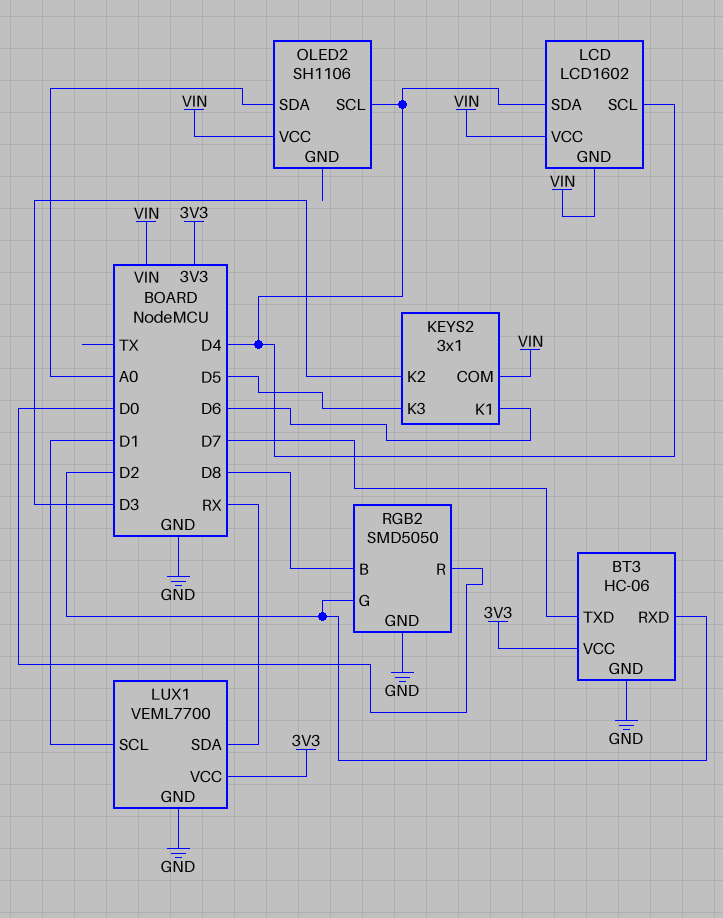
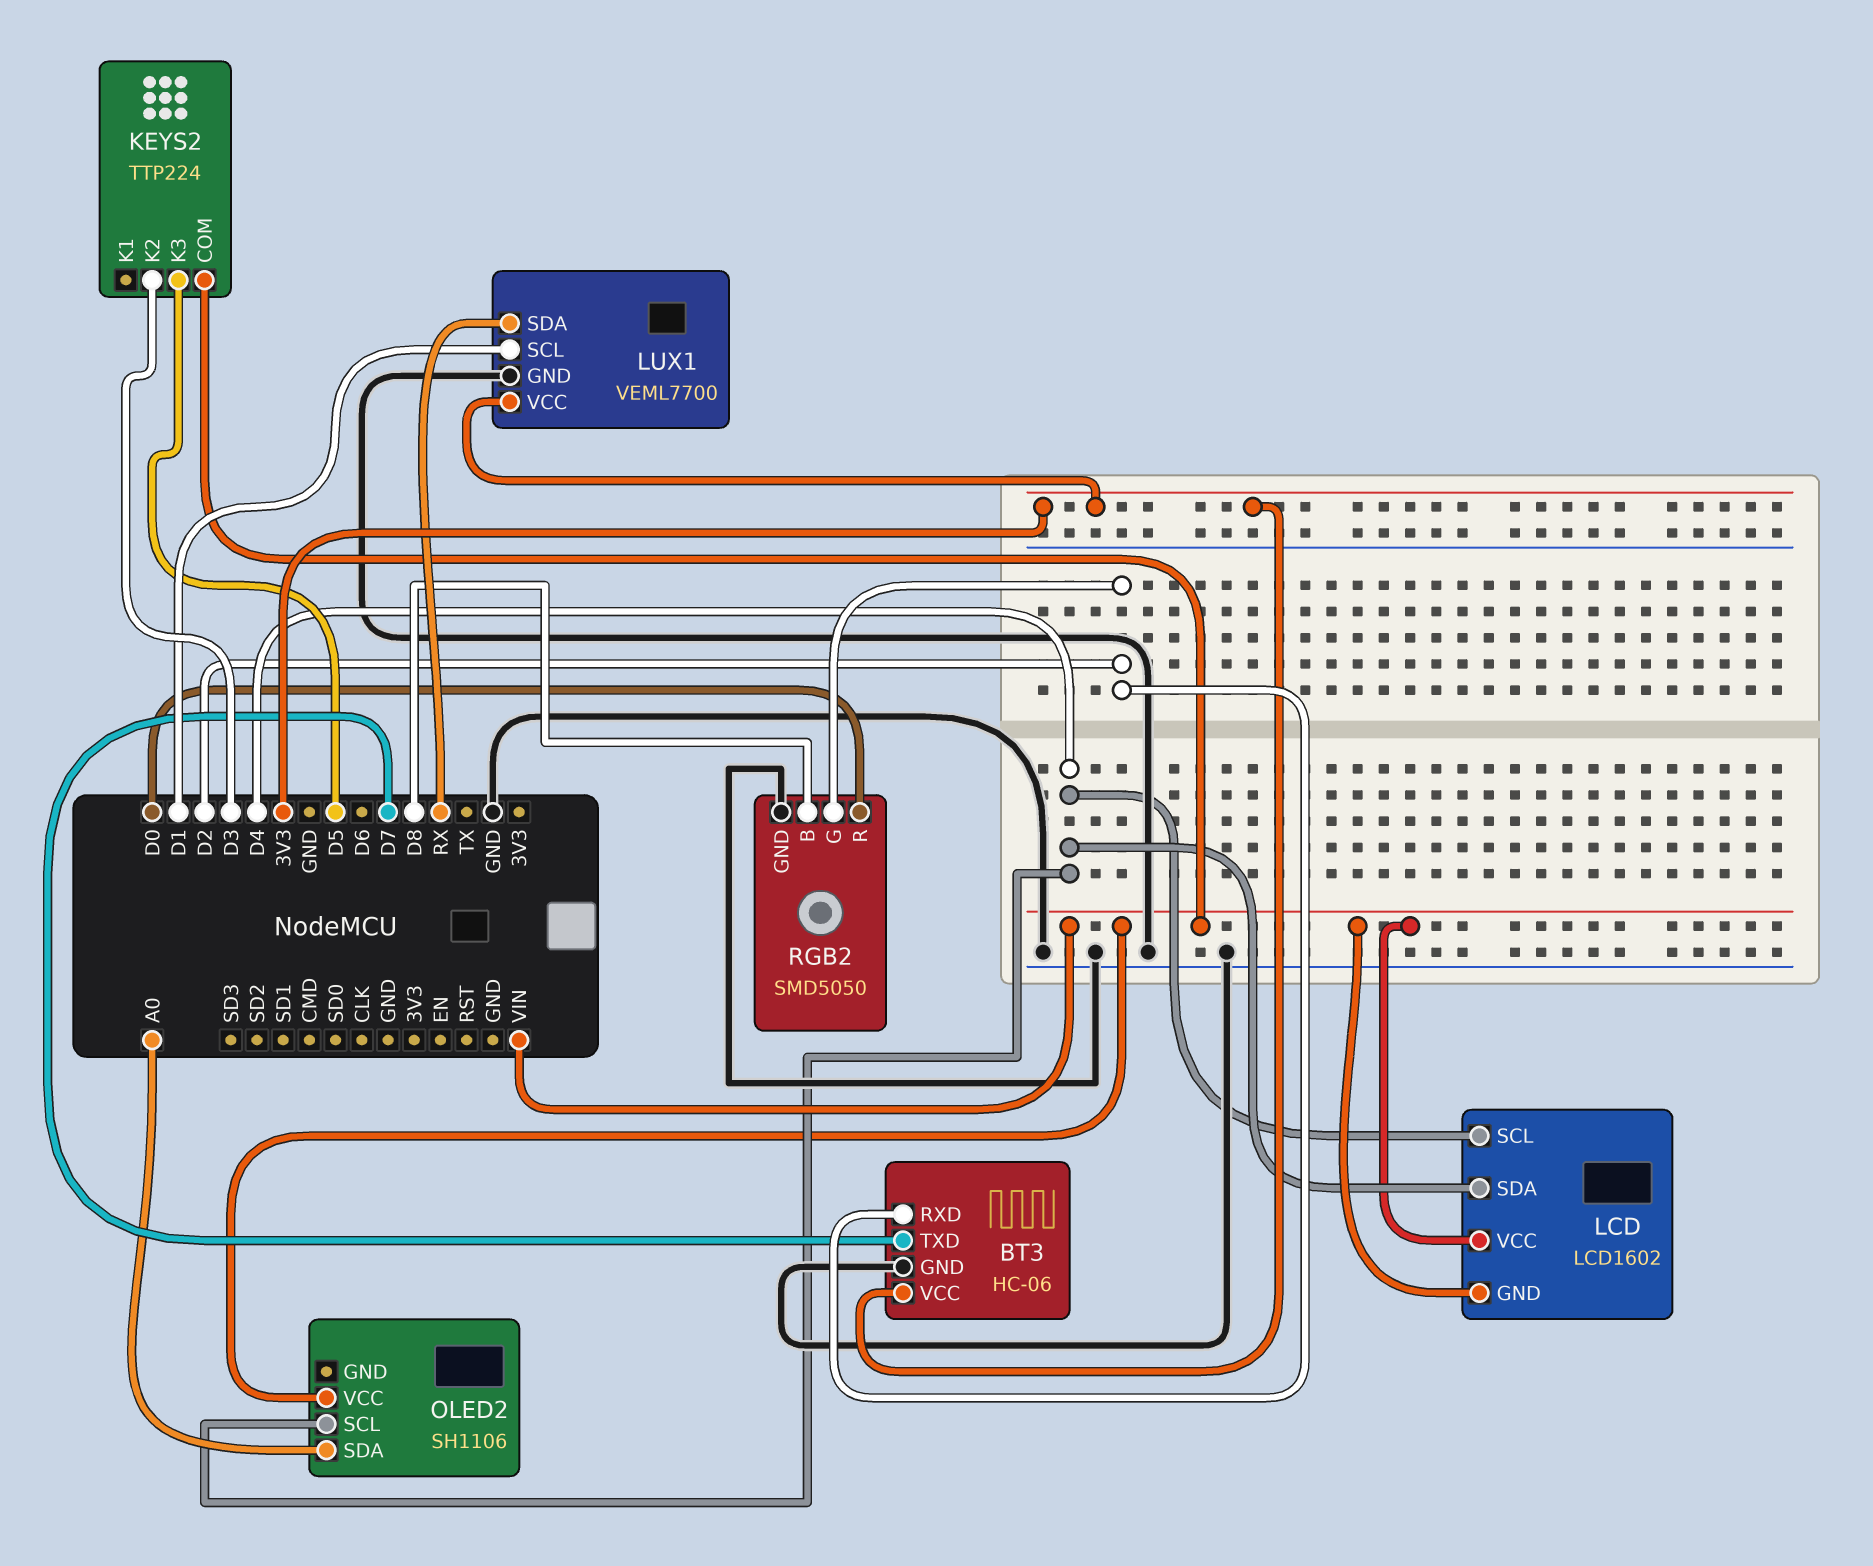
KEYS2: 3x1 -> TTP224
KEYS2 pin K1: D6 -> none

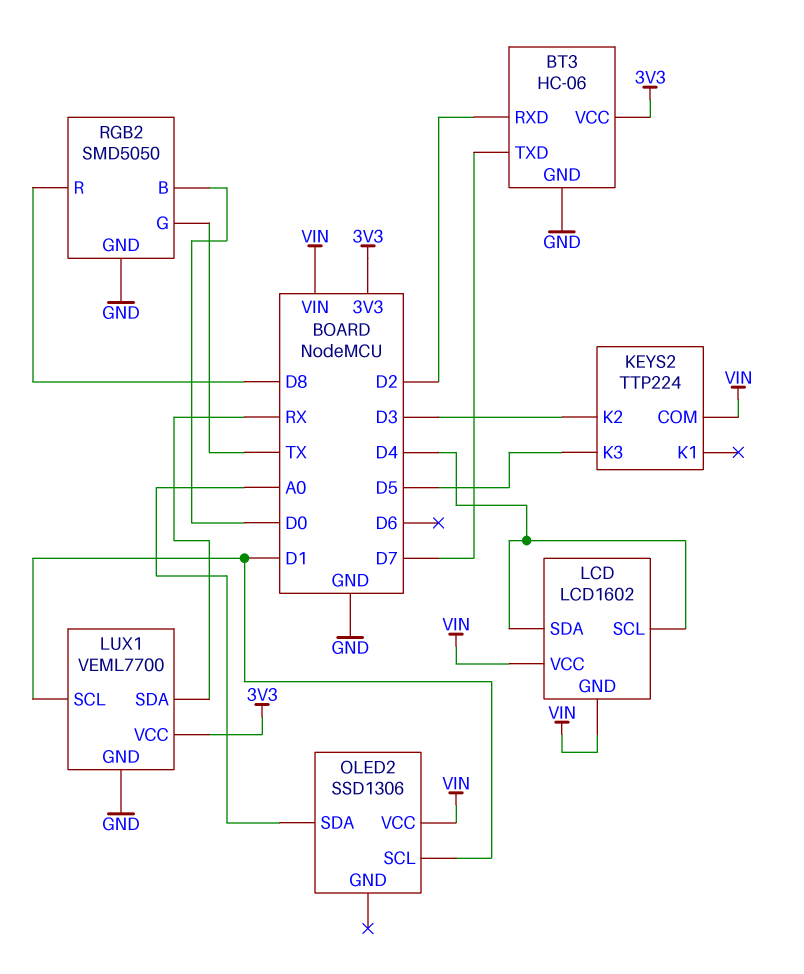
OLED2: SH1106 -> SSD1306
OLED2 pin SCL: D4 -> D1
RGB2 pin B: D8 -> D0
RGB2 pin G: D2 -> TX
RGB2 pin R: D0 -> D8

